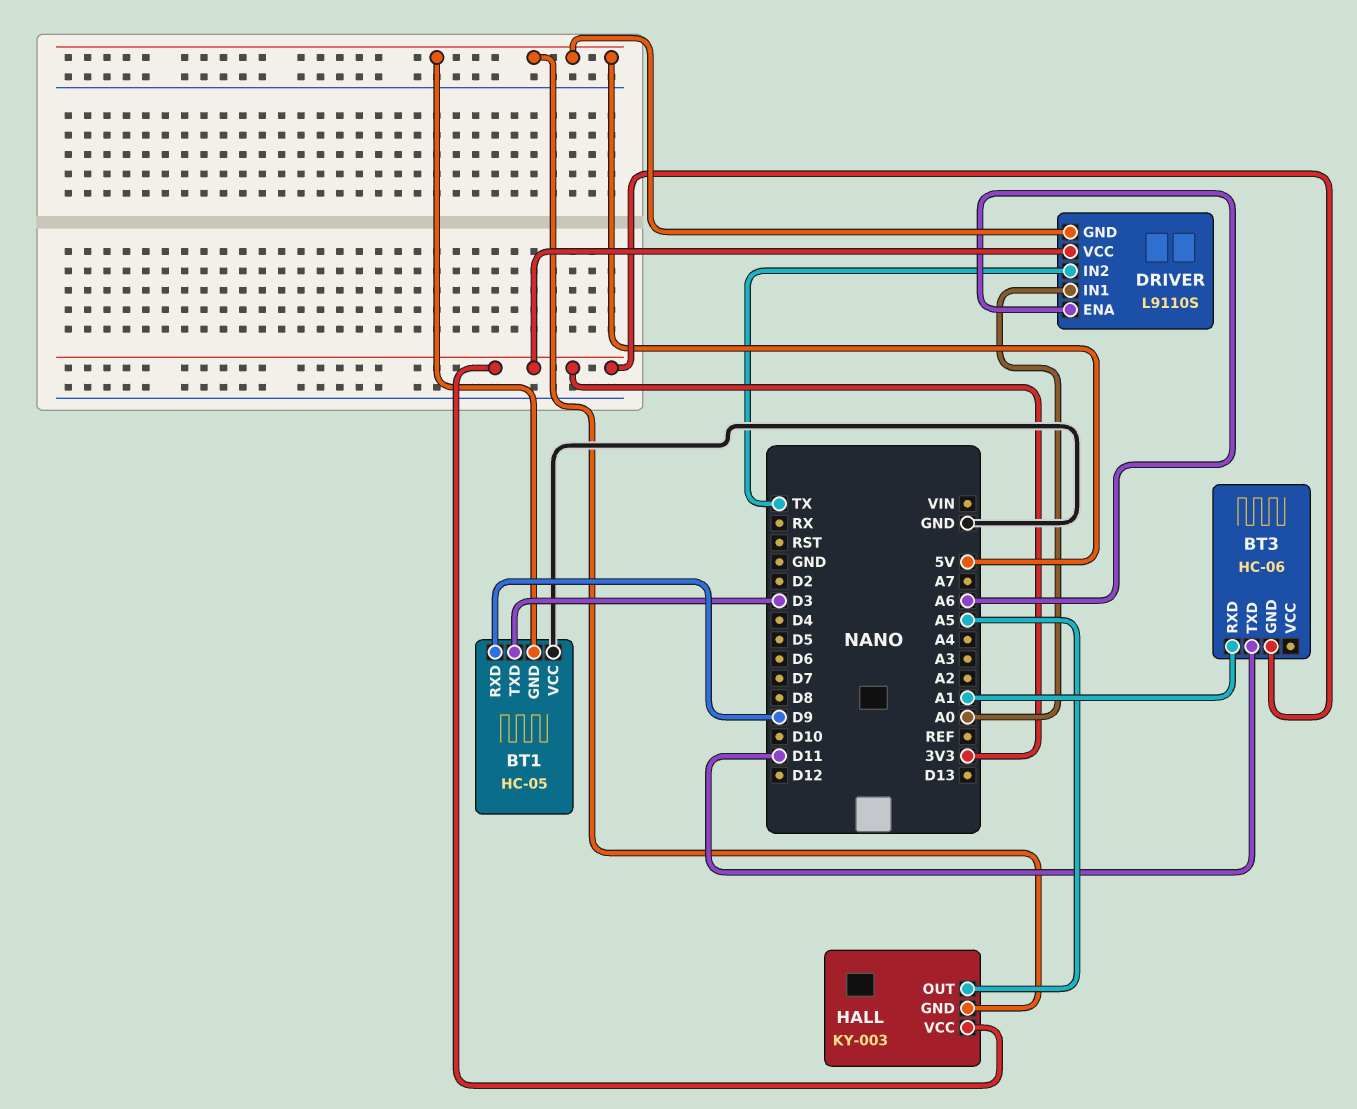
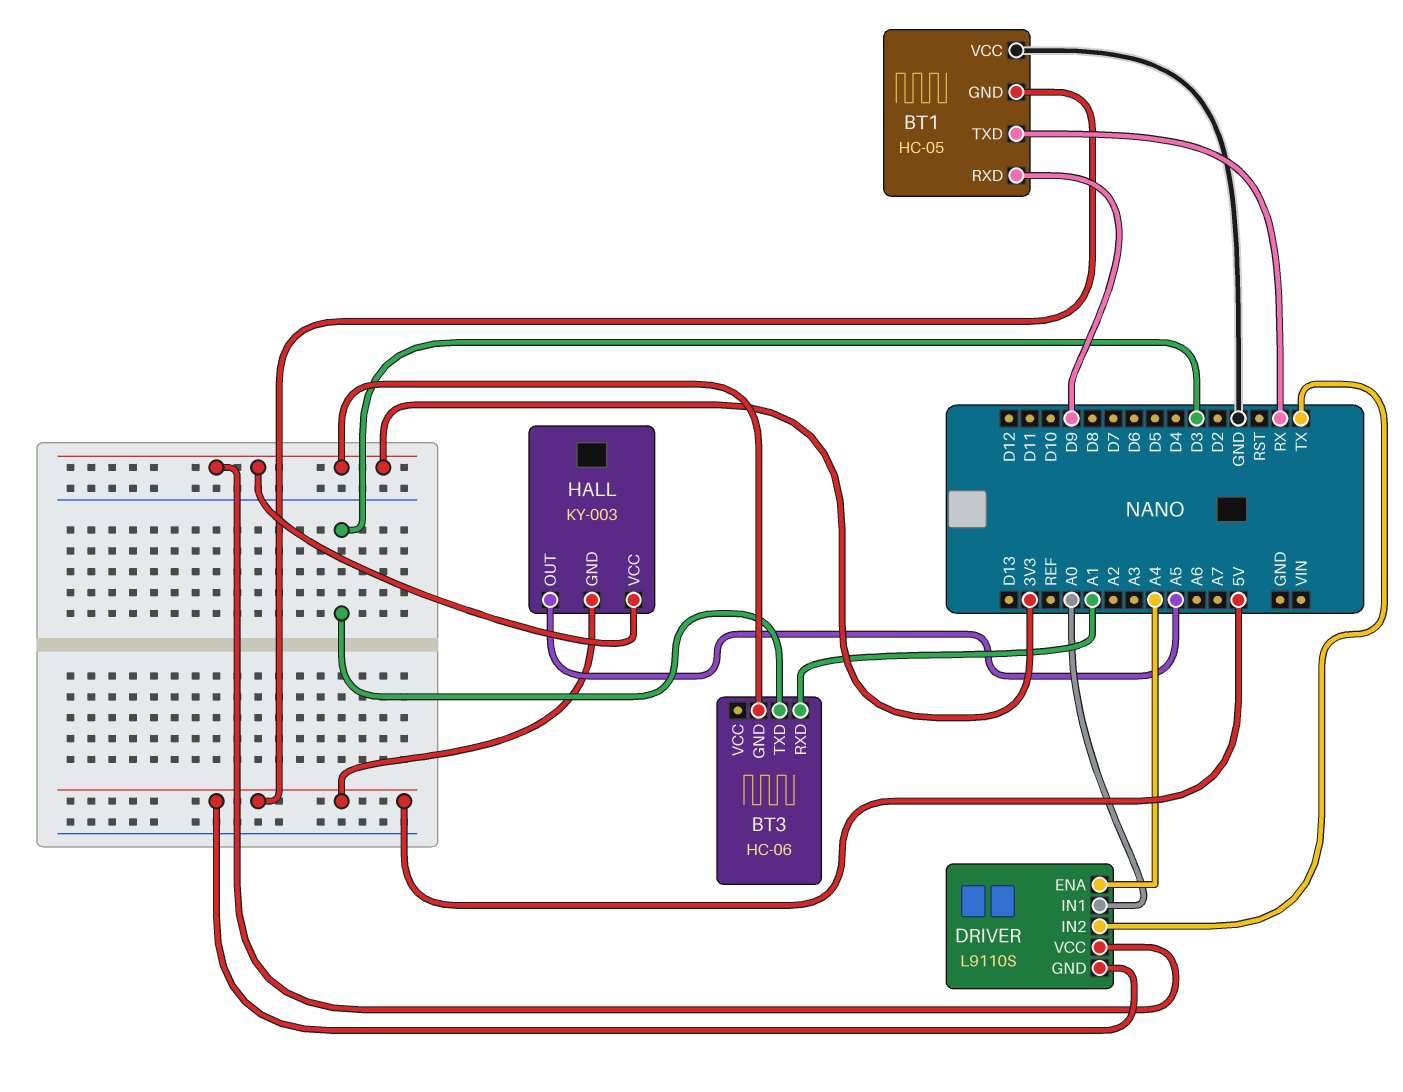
BT1 pin TXD: D3 -> RX
BT3 pin TXD: D11 -> D3
DRIVER pin ENA: A6 -> A4

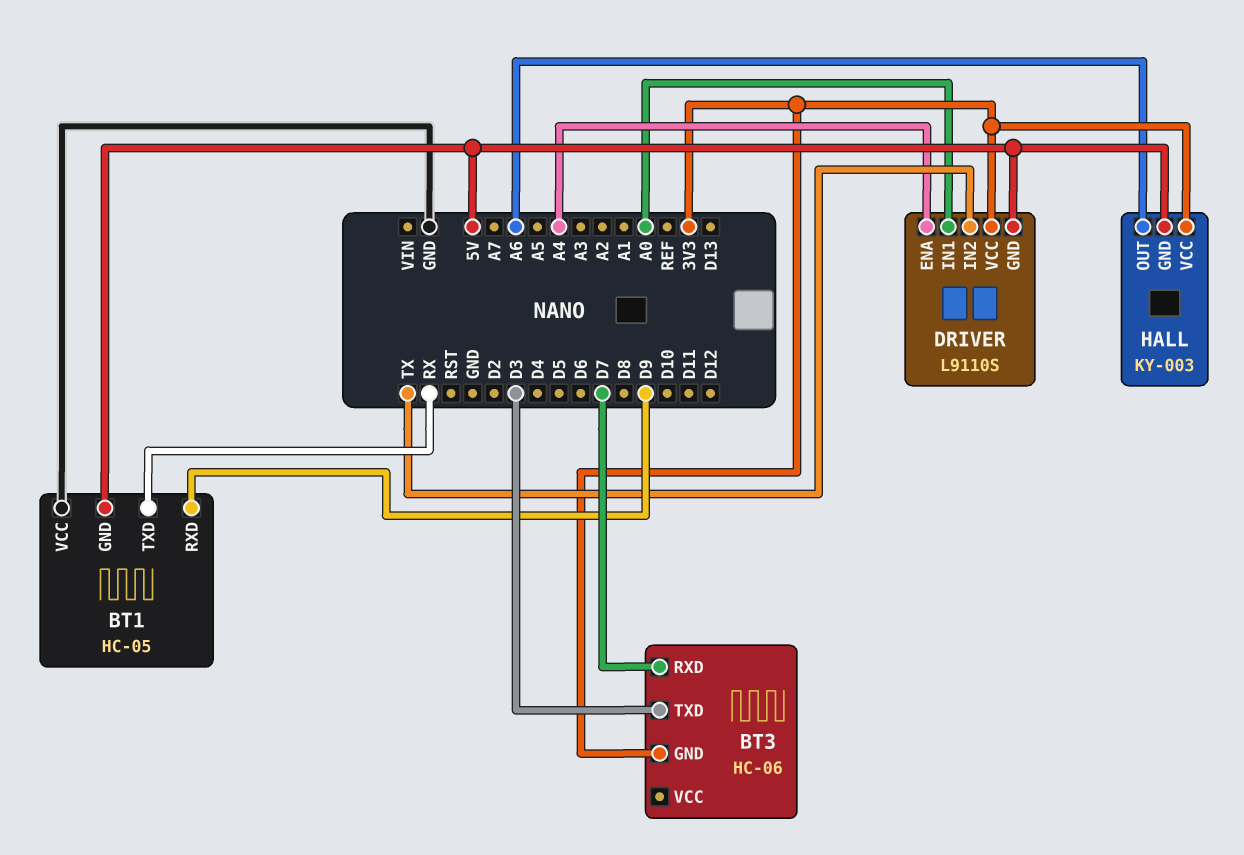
BT3 pin RXD: A1 -> D7
HALL pin OUT: A5 -> A6

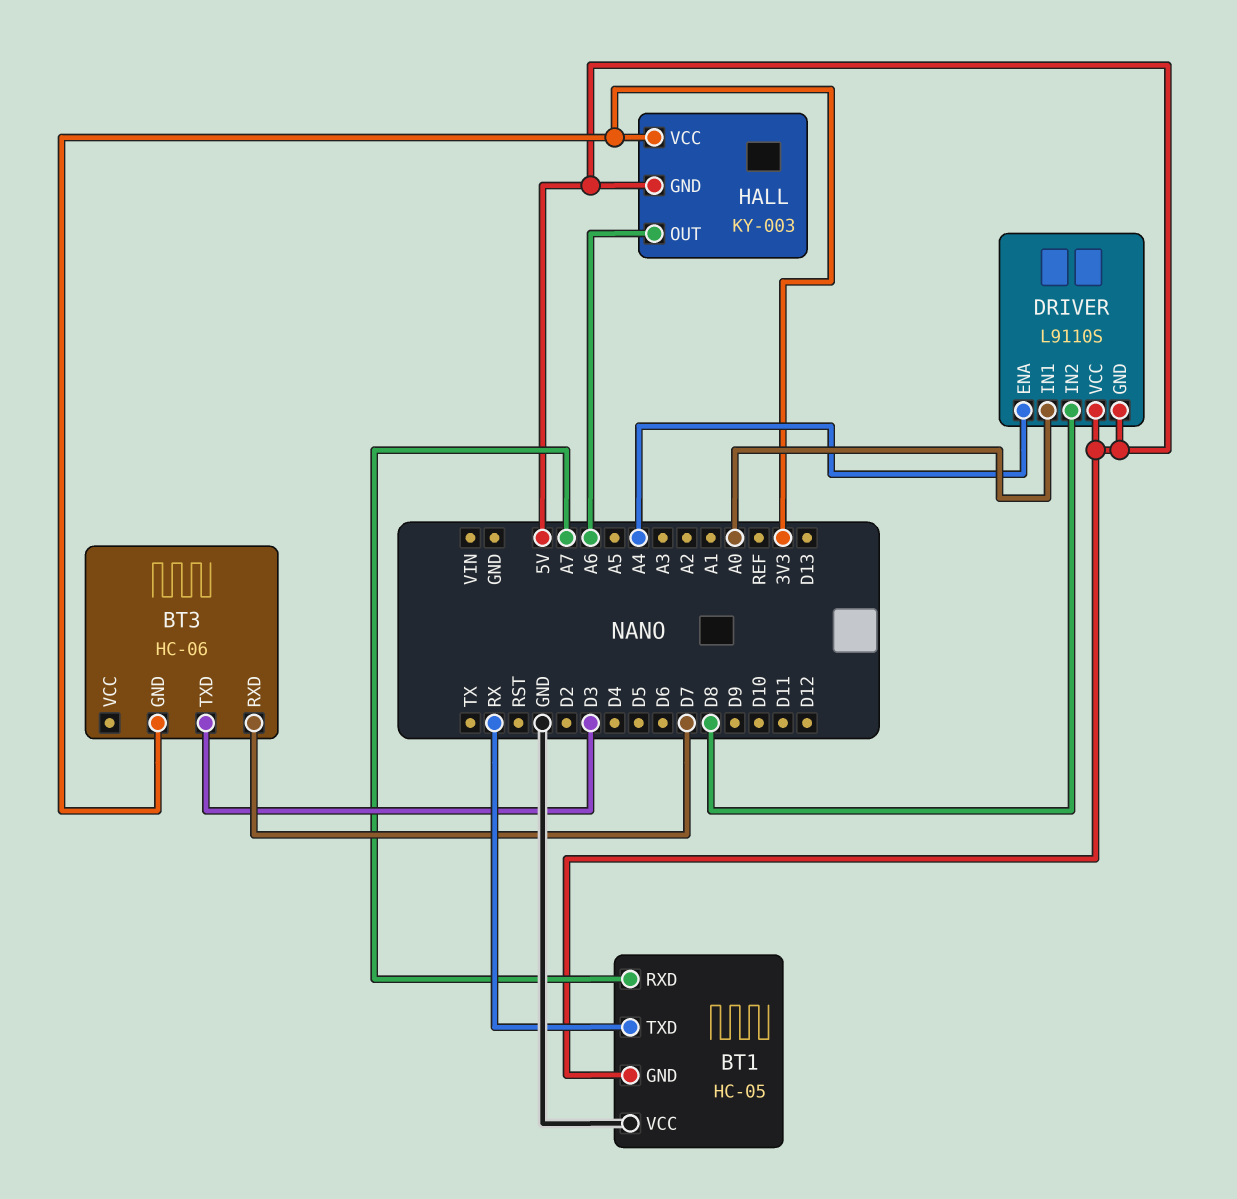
BT1 pin RXD: D9 -> A7
DRIVER pin IN2: TX -> D8
DRIVER pin VCC: 3V3 -> 5V

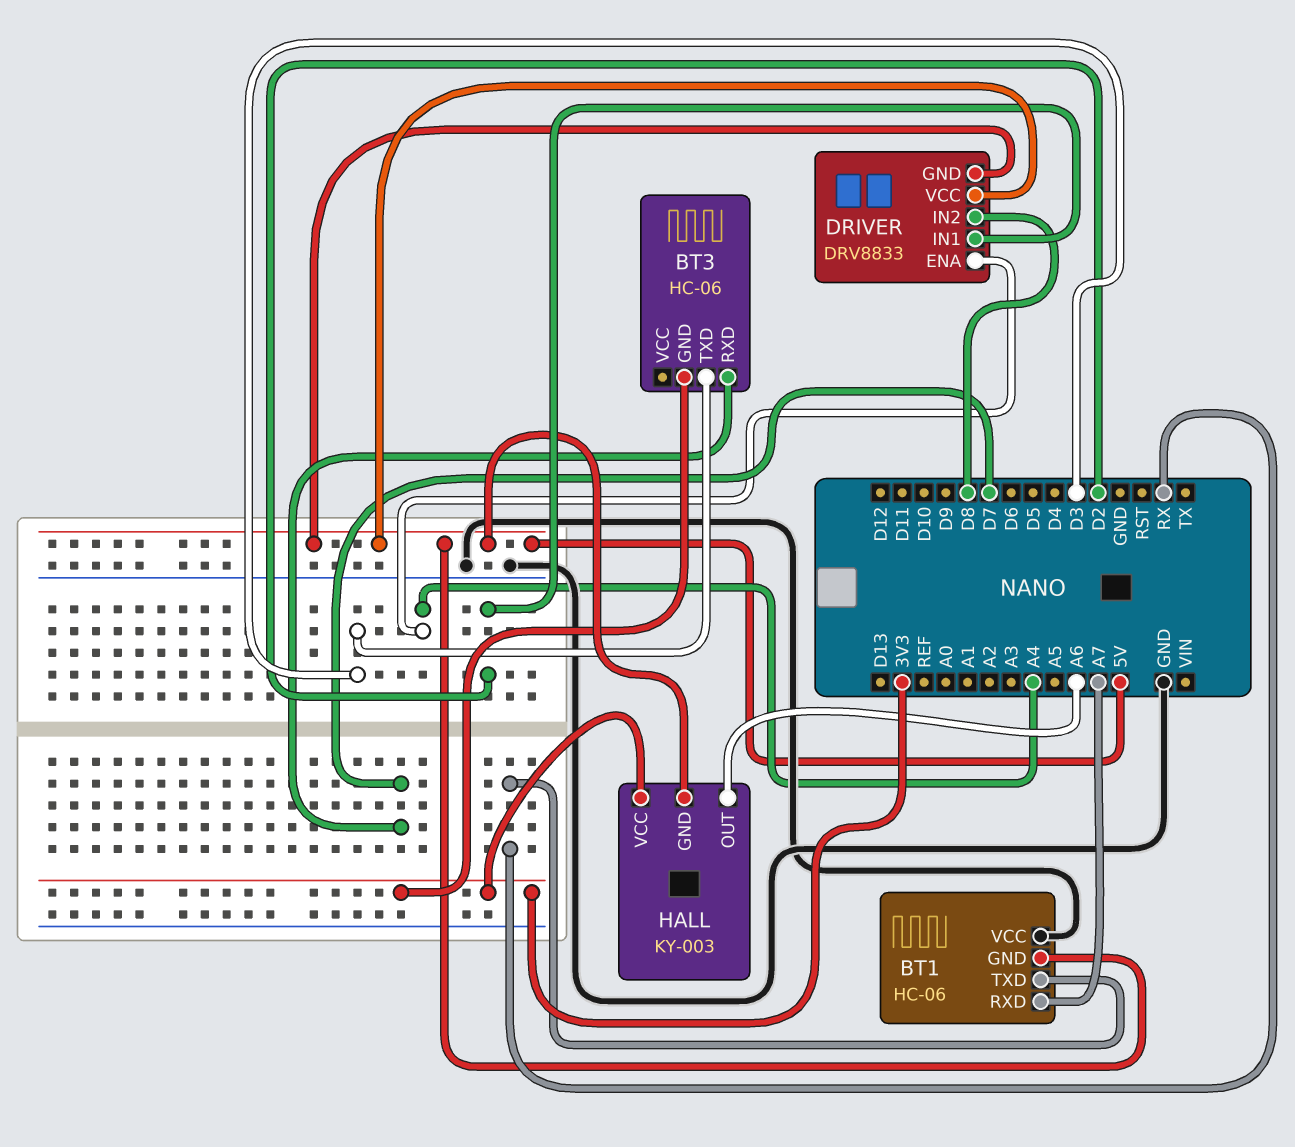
BT1: HC-05 -> HC-06
DRIVER: L9110S -> DRV8833
DRIVER pin IN1: A0 -> D2

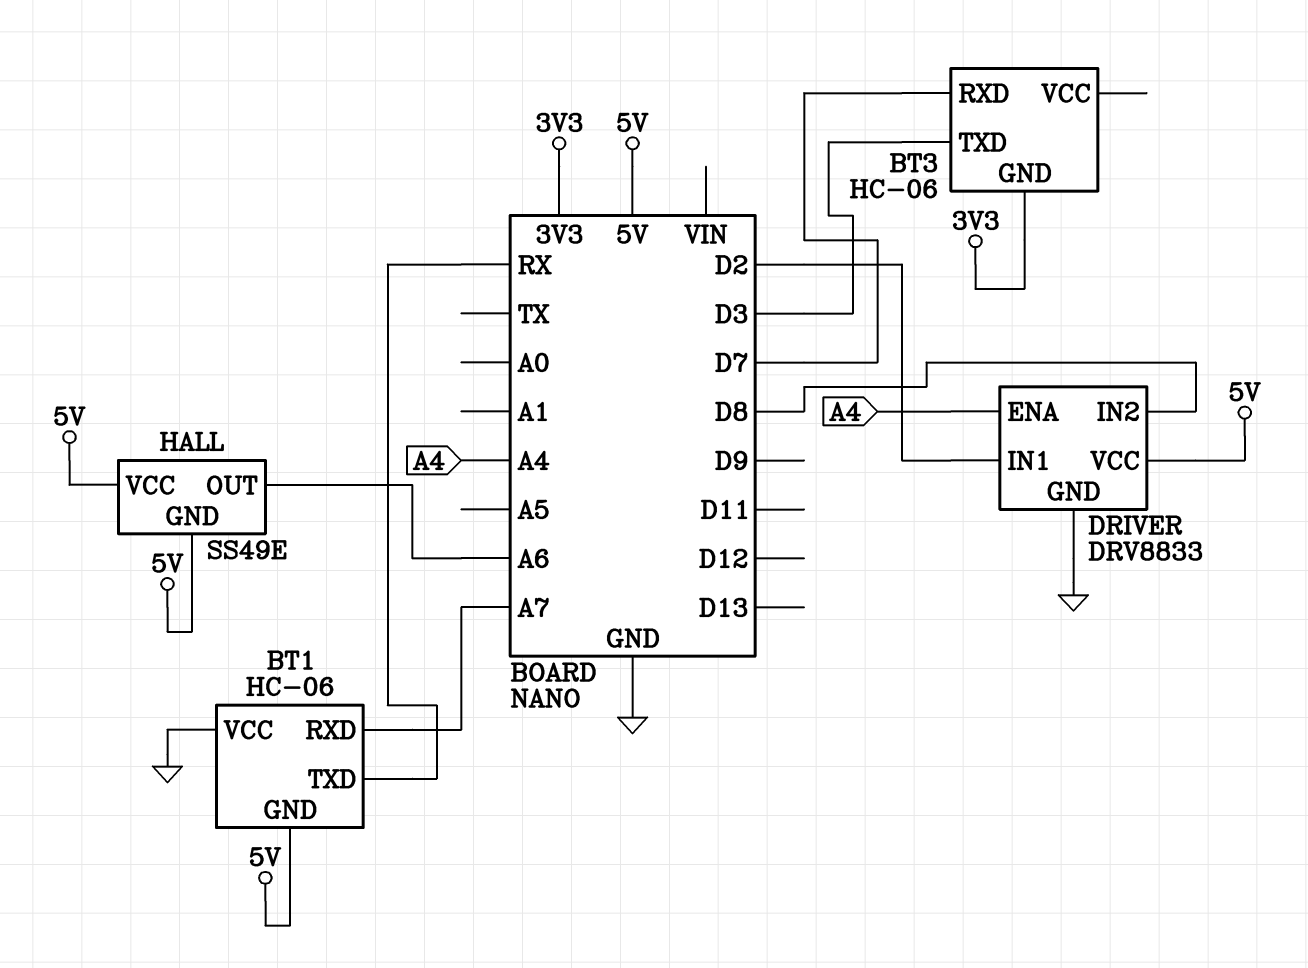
DRIVER pin GND: 5V -> GND
HALL: KY-003 -> SS49E
HALL pin VCC: 3V3 -> 5V

